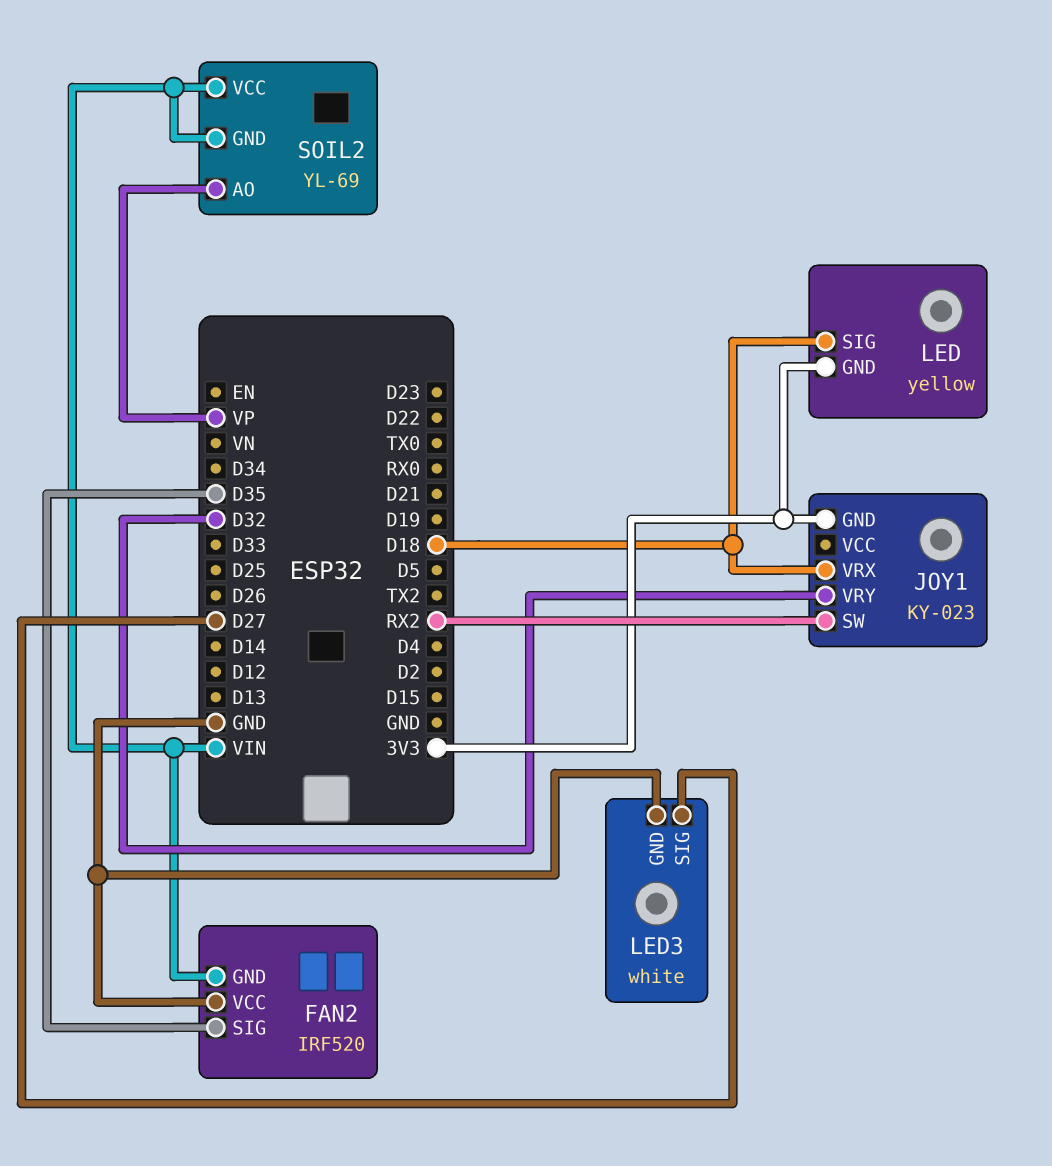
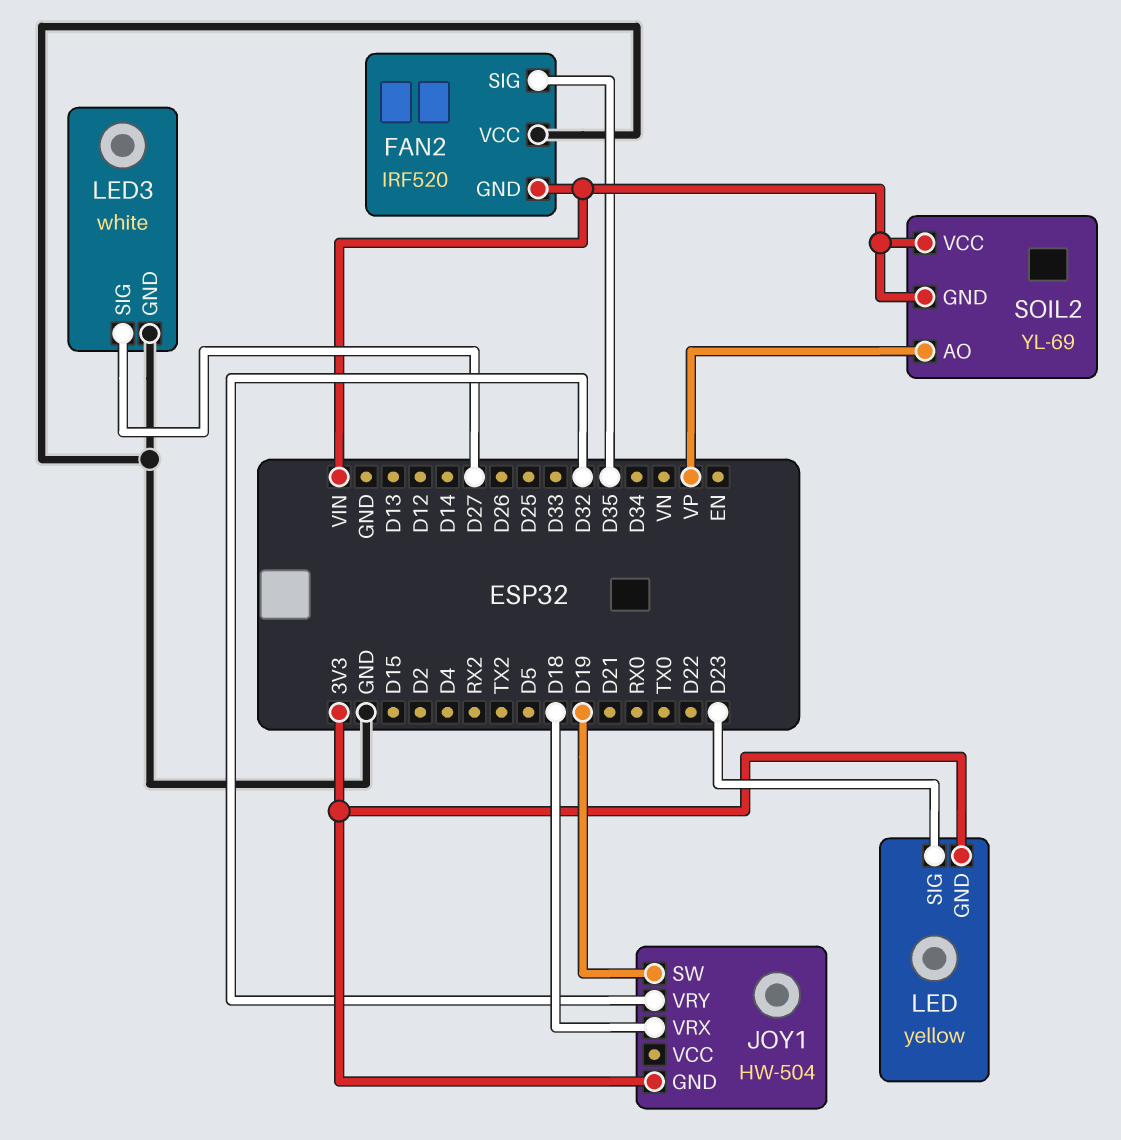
JOY1: KY-023 -> HW-504
JOY1 pin SW: RX2 -> D19
LED pin SIG: D18 -> D23

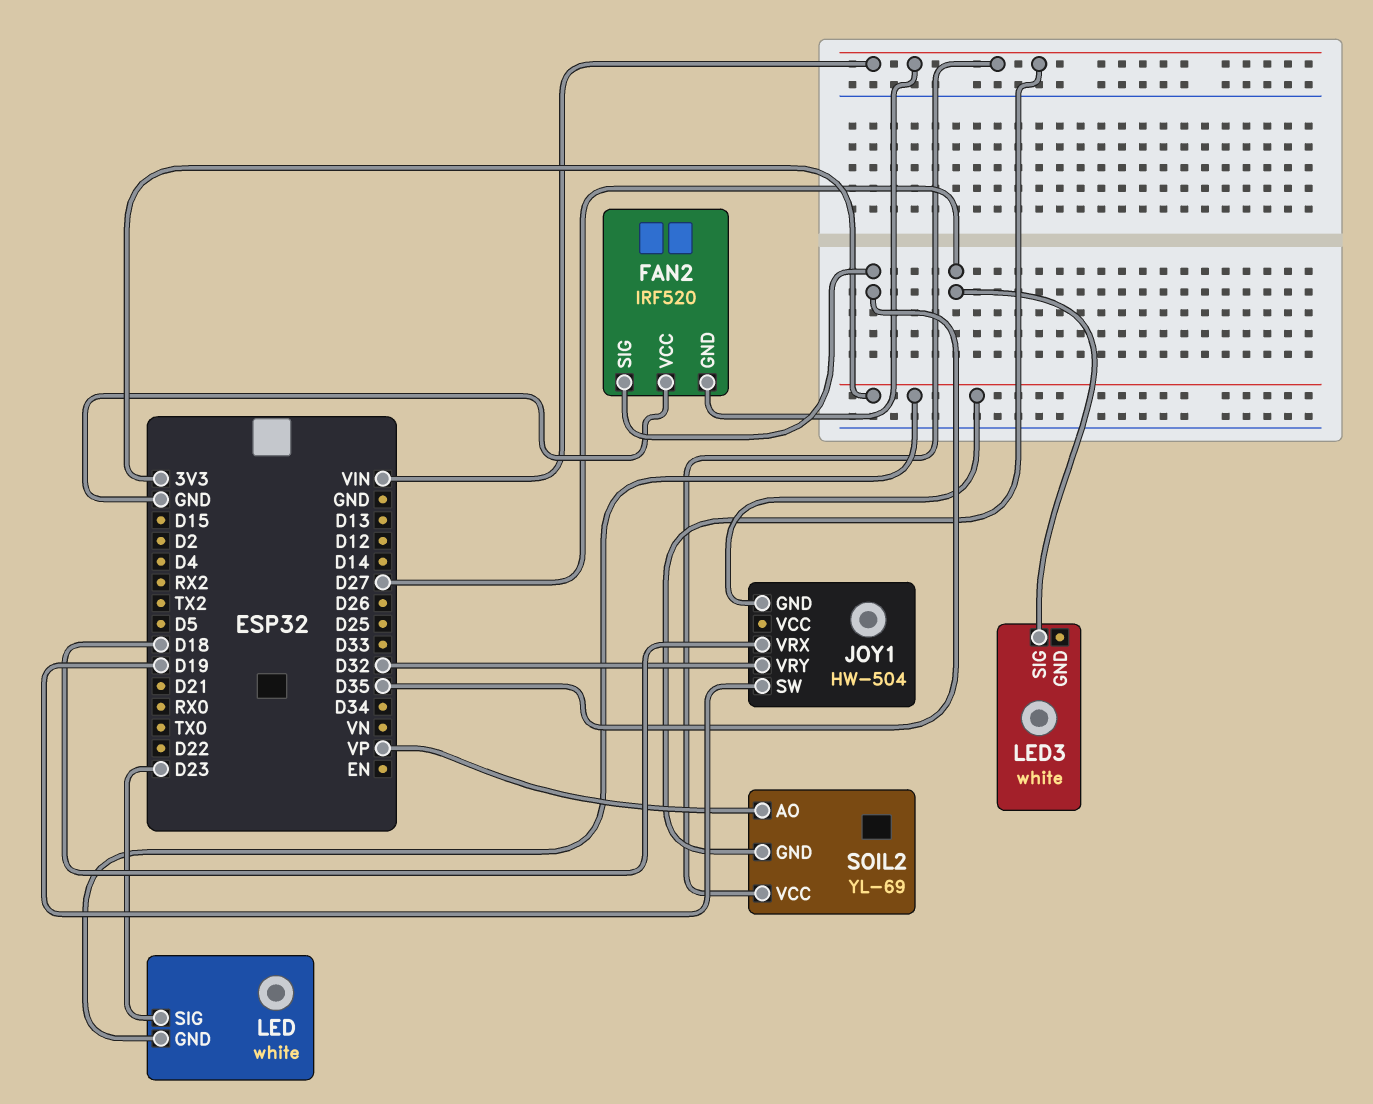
LED: yellow -> white
LED3 pin GND: GND -> none

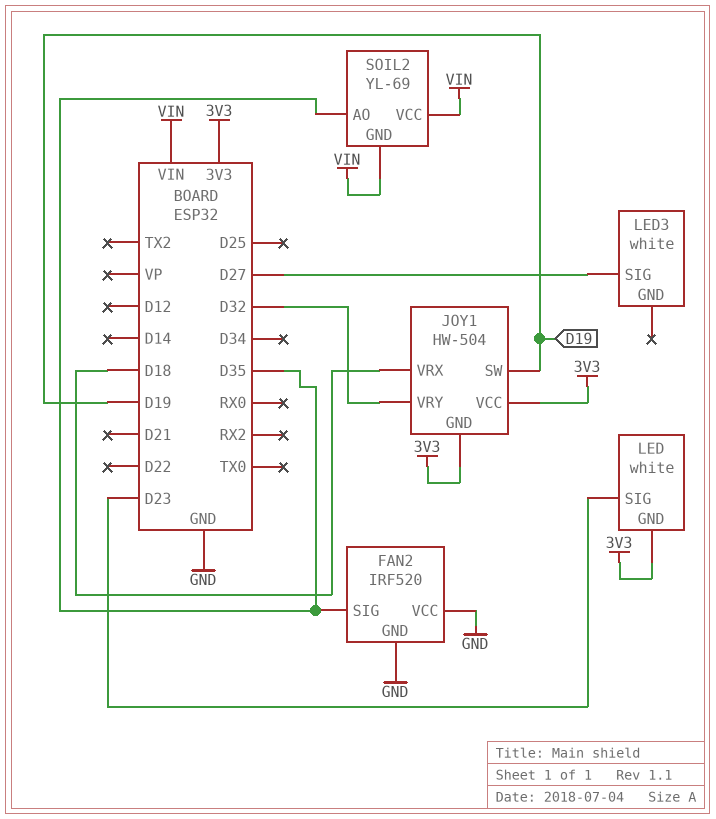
FAN2 pin GND: VIN -> GND
JOY1 pin VCC: none -> 3V3
SOIL2 pin AO: VP -> D35

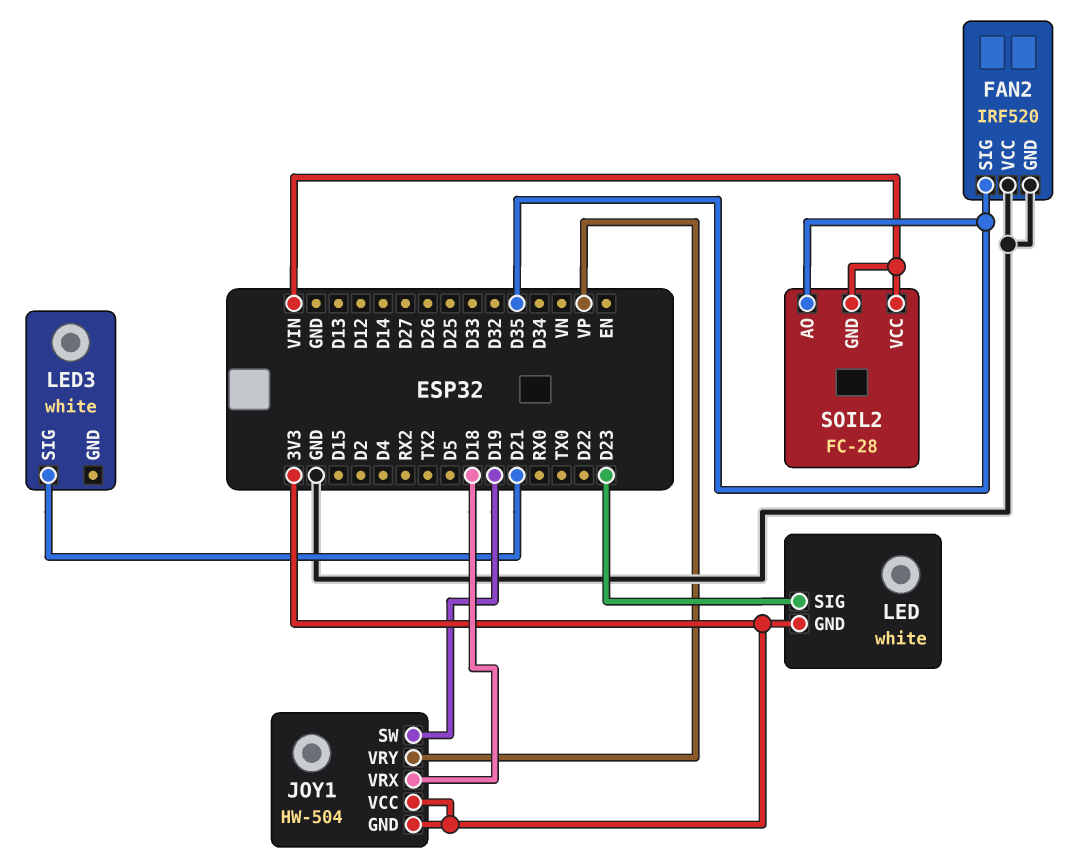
JOY1 pin VRY: D32 -> VP
LED3 pin SIG: D27 -> D21
SOIL2: YL-69 -> FC-28

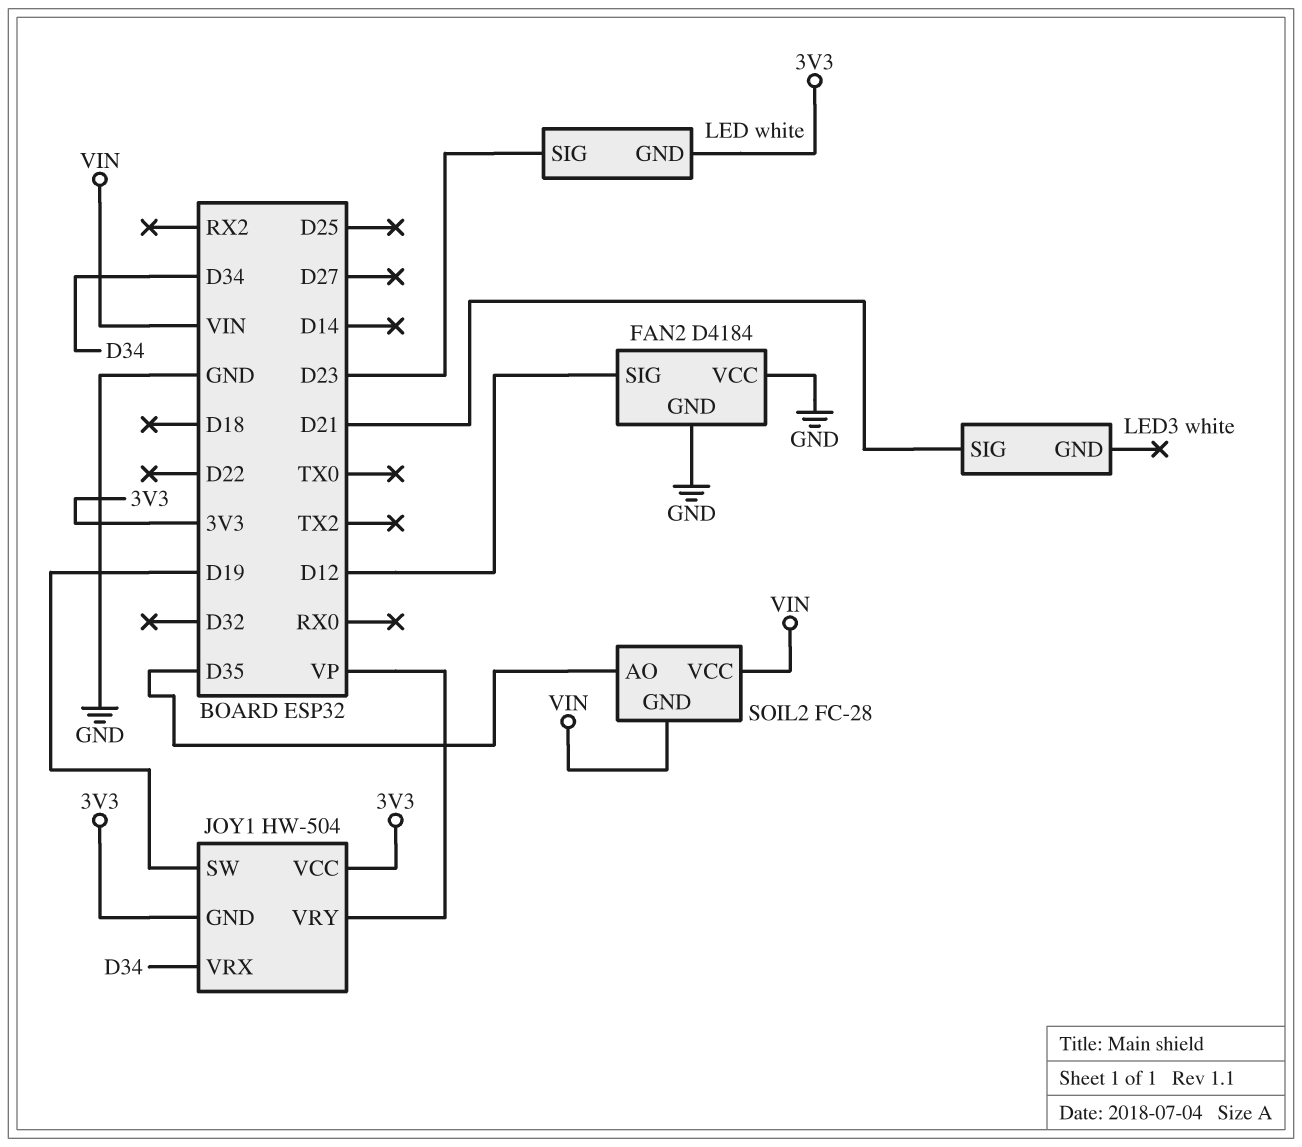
FAN2: IRF520 -> D4184
FAN2 pin SIG: D35 -> D12
JOY1 pin VRX: D18 -> D34

